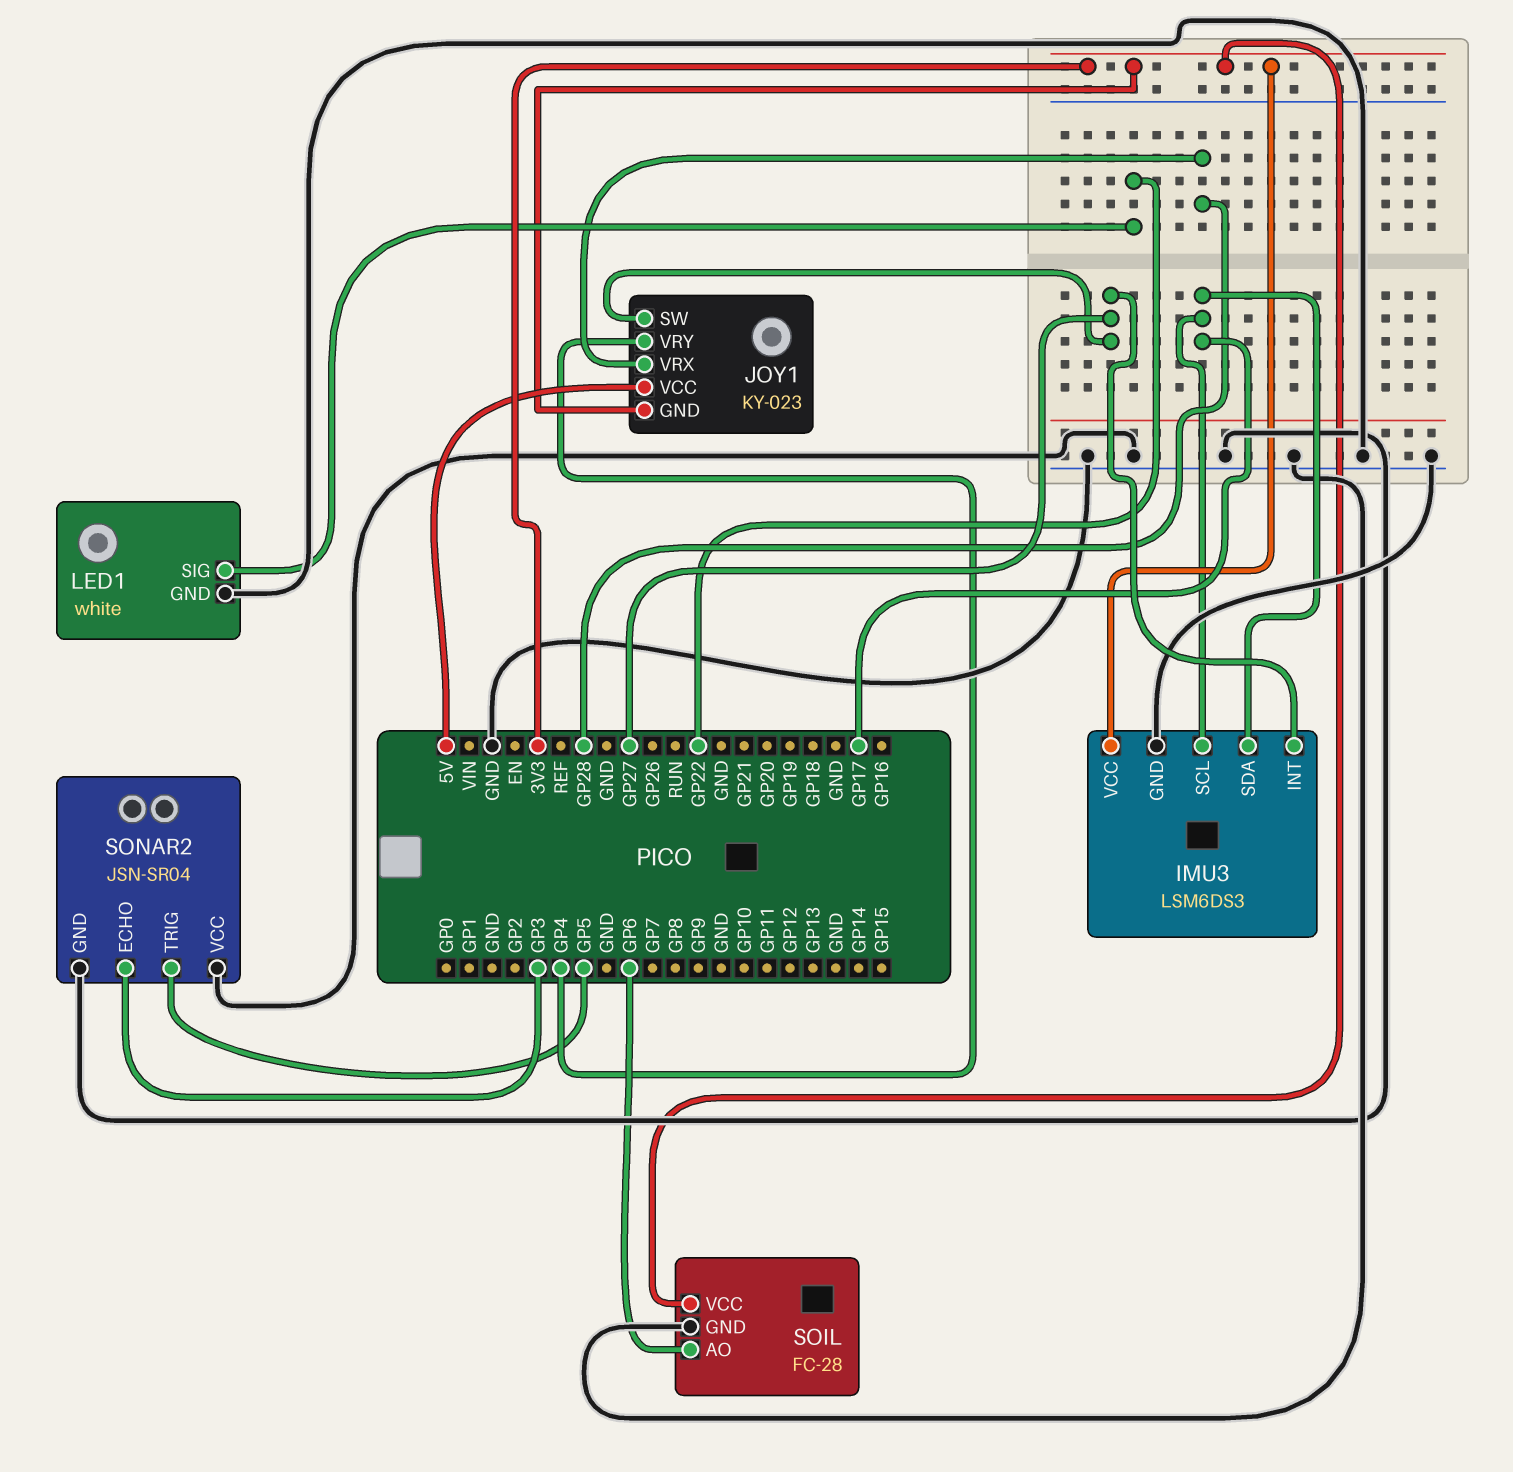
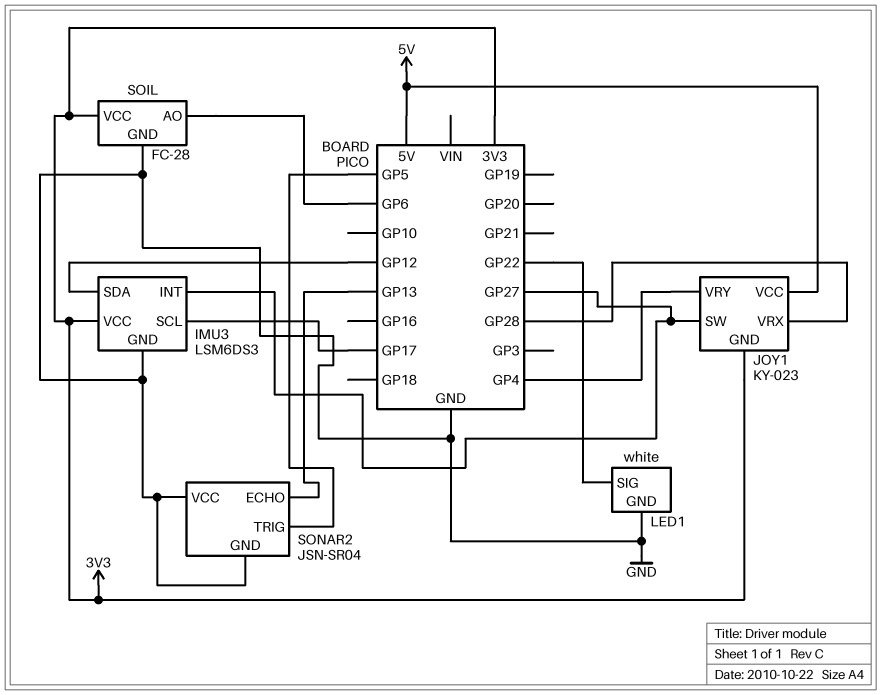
IMU3 pin SDA: GP17 -> GP12
SONAR2 pin ECHO: GP3 -> GP13

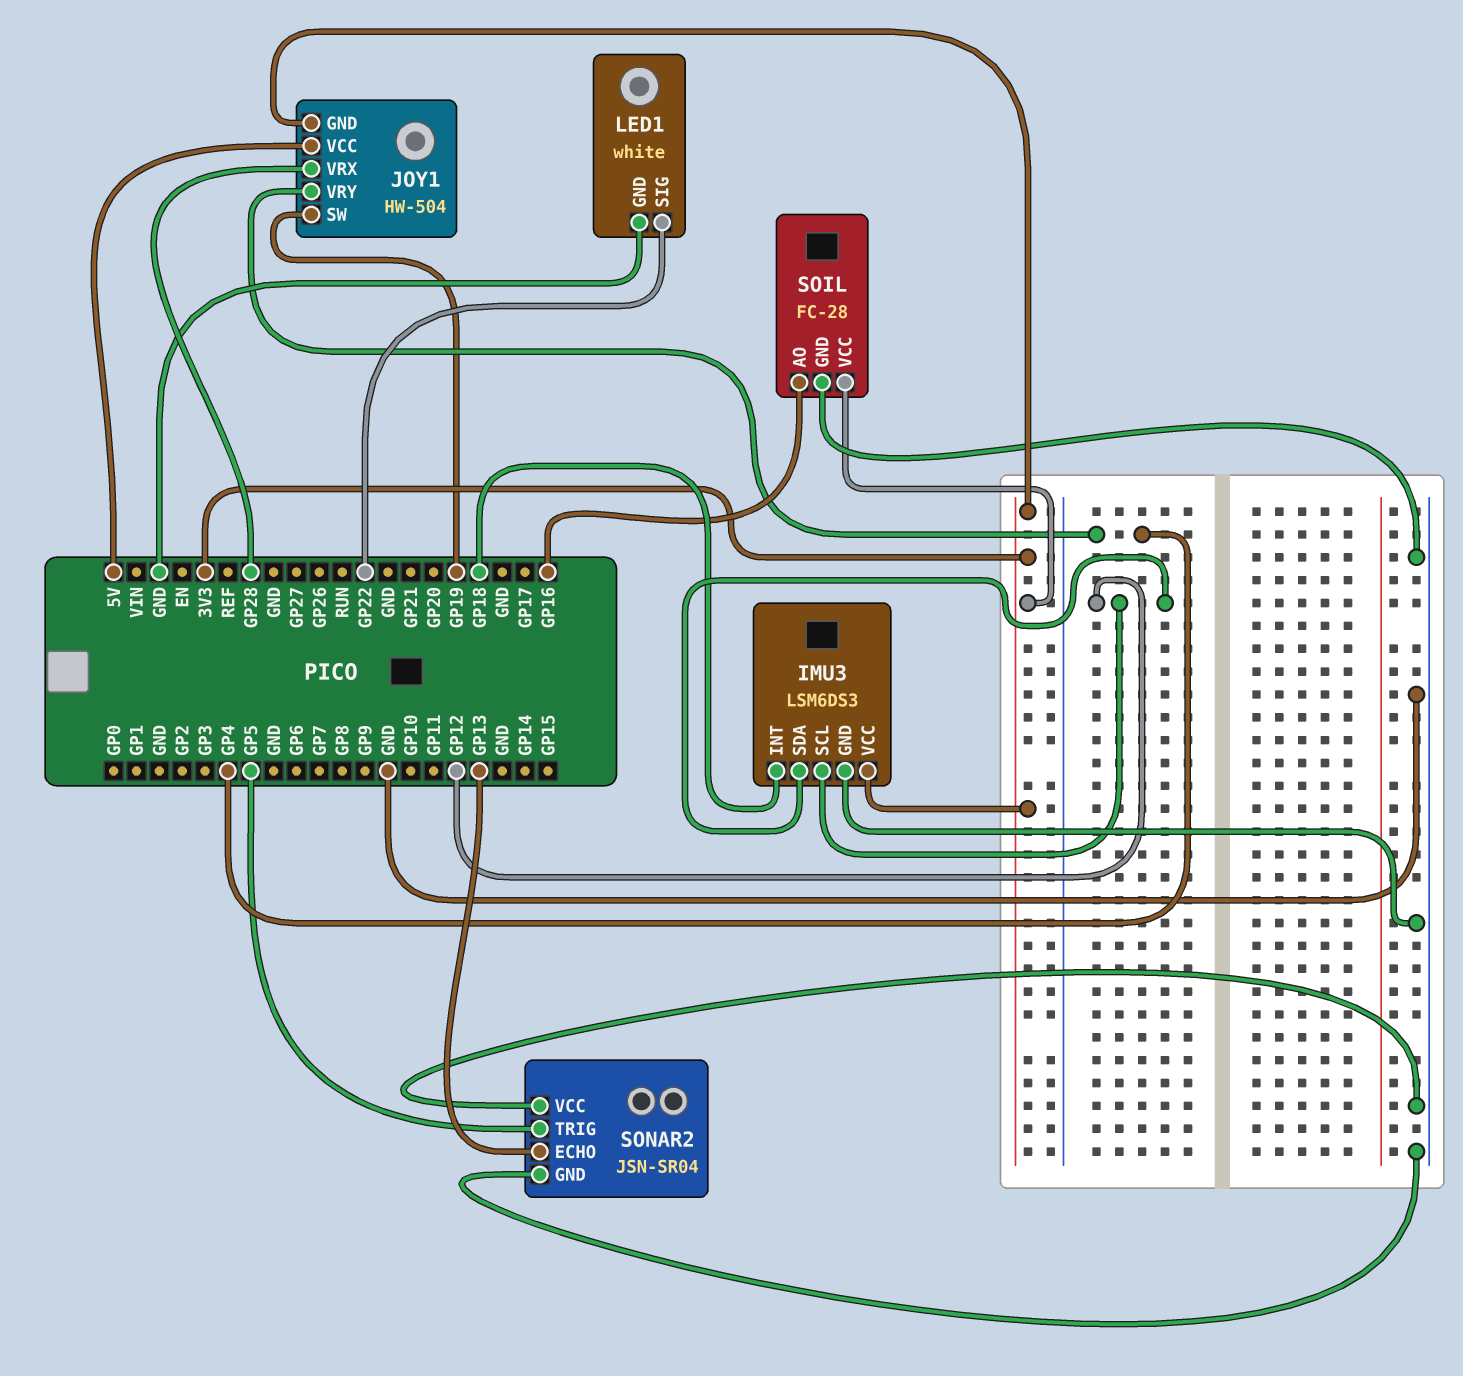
IMU3 pin INT: GP27 -> GP18
IMU3 pin SCL: GP17 -> GP12
JOY1: KY-023 -> HW-504
JOY1 pin SW: GP27 -> GP19
SOIL pin AO: GP6 -> GP16

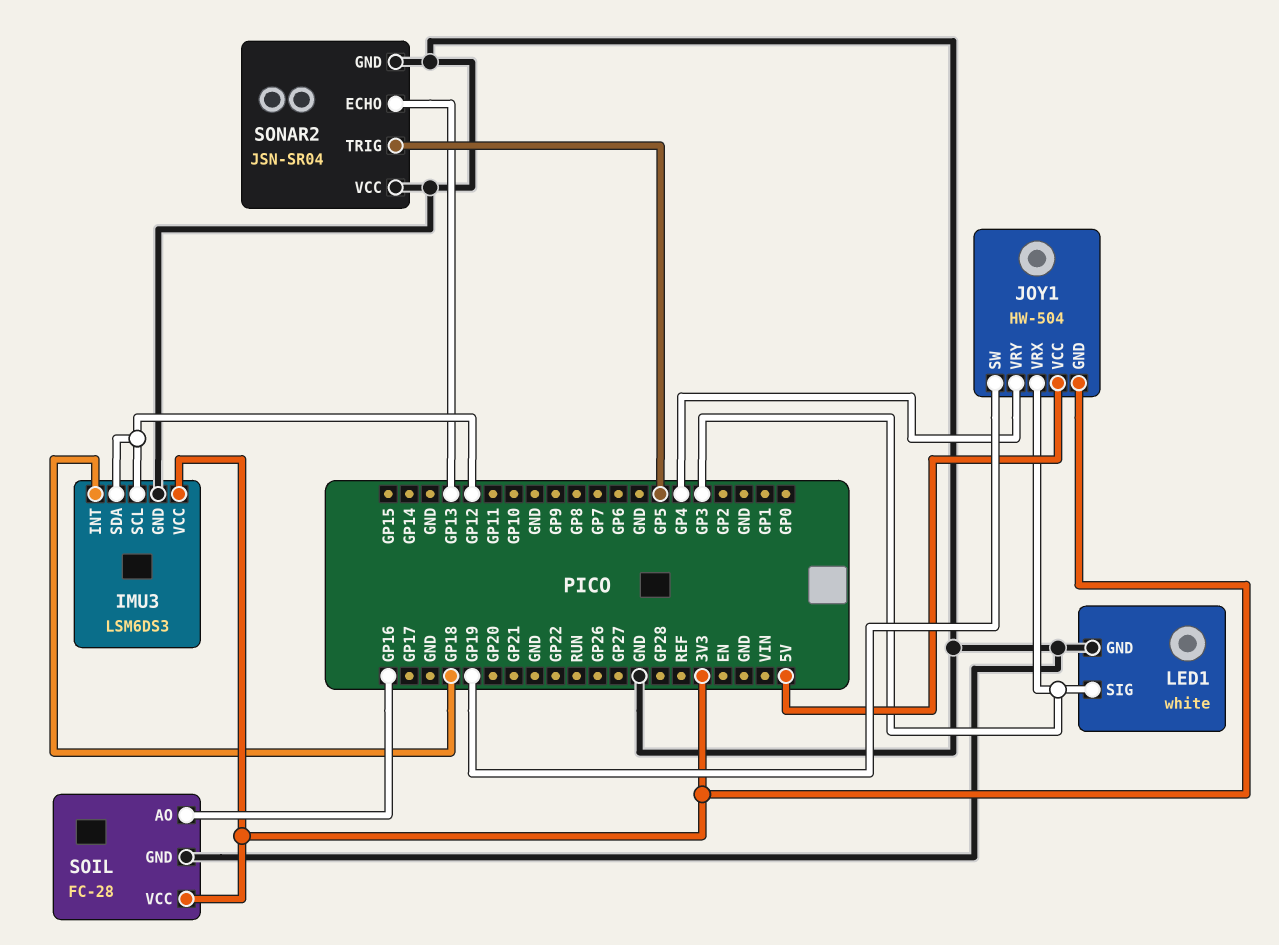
JOY1 pin VRX: GP28 -> GP3
LED1 pin SIG: GP22 -> GP3

